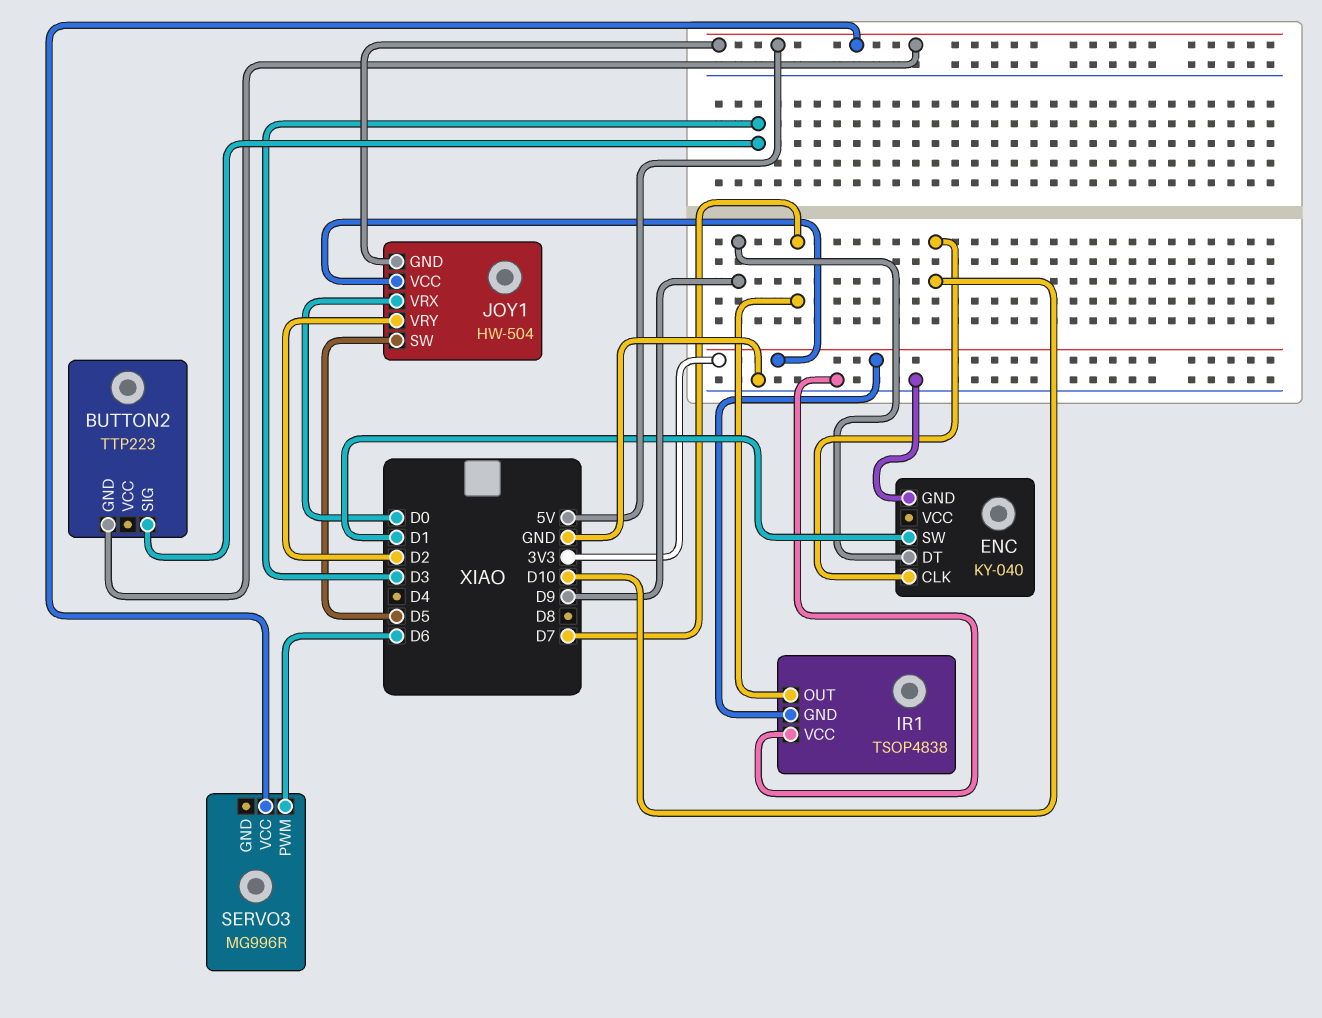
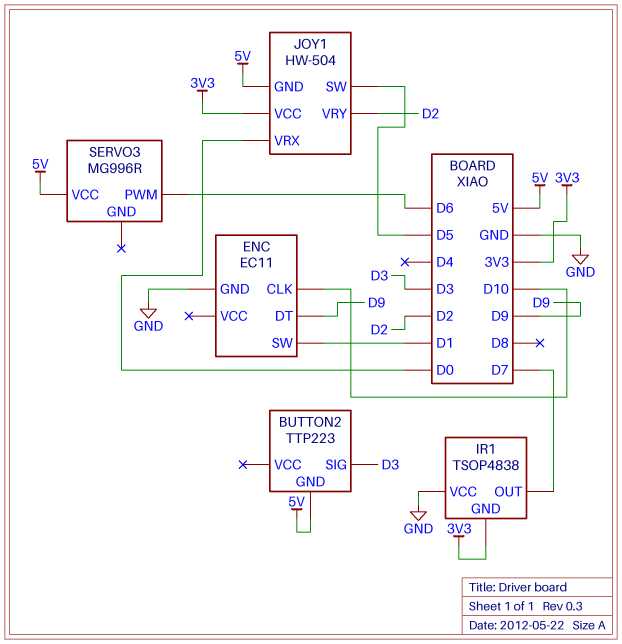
ENC: KY-040 -> EC11

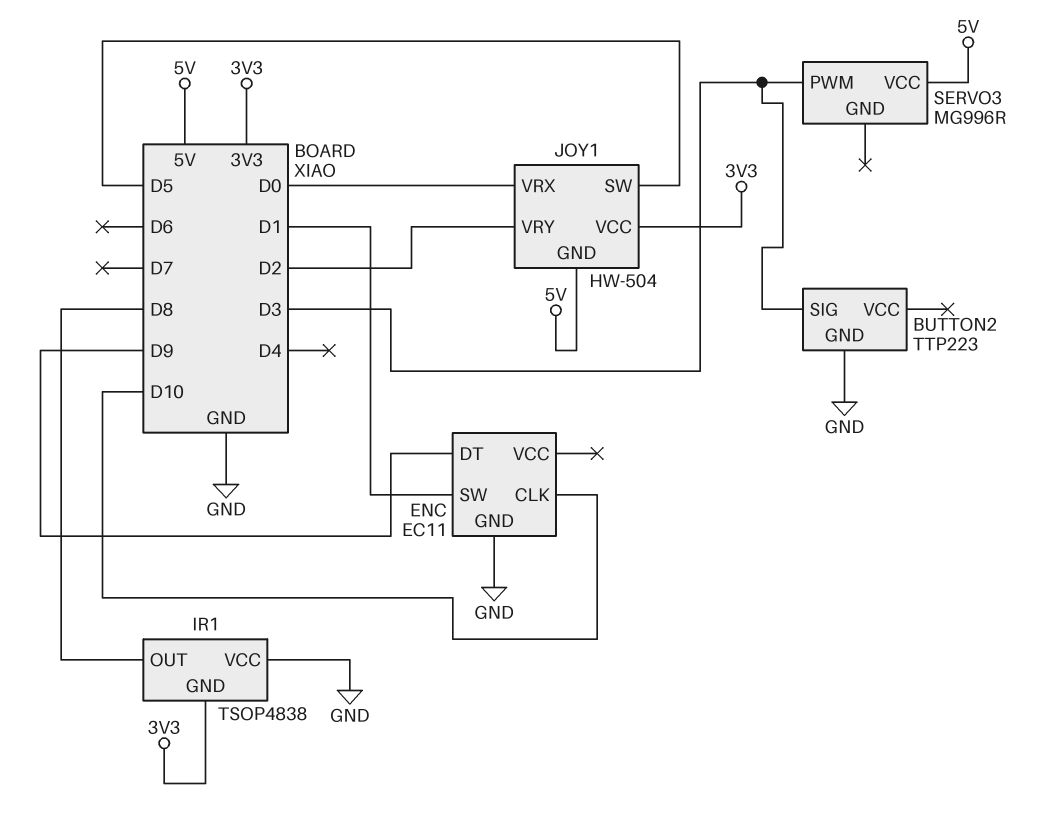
BUTTON2 pin GND: 5V -> GND
IR1 pin OUT: D7 -> D8
SERVO3 pin PWM: D6 -> D3

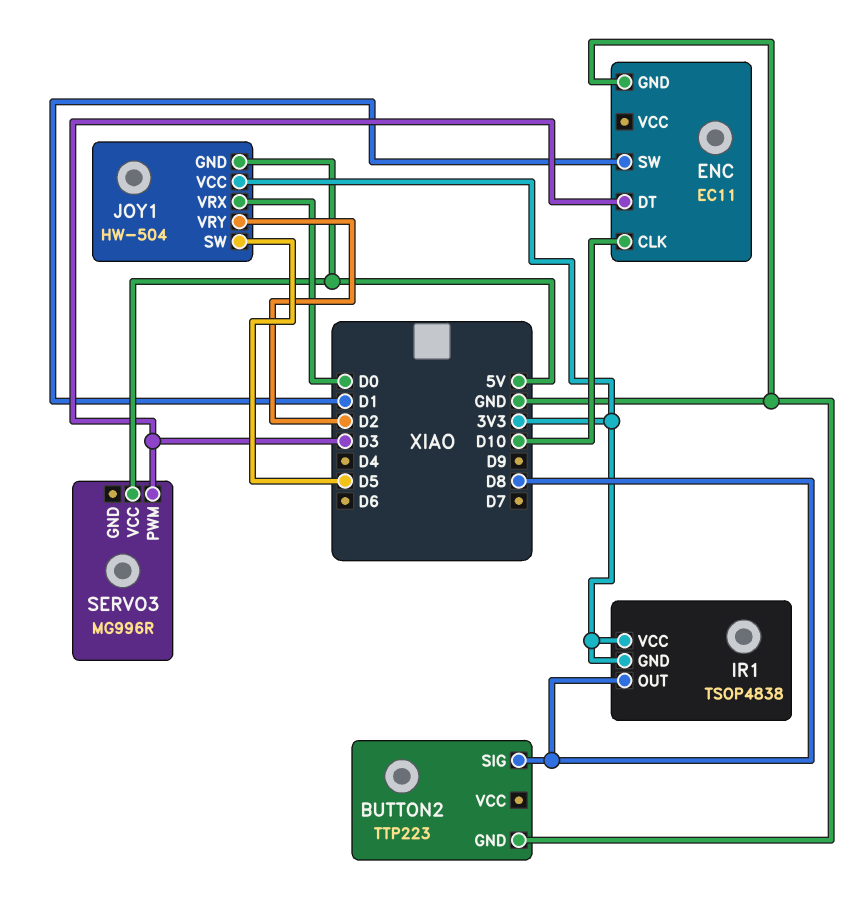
BUTTON2 pin SIG: D3 -> D8
ENC pin DT: D9 -> D3
IR1 pin VCC: GND -> 3V3

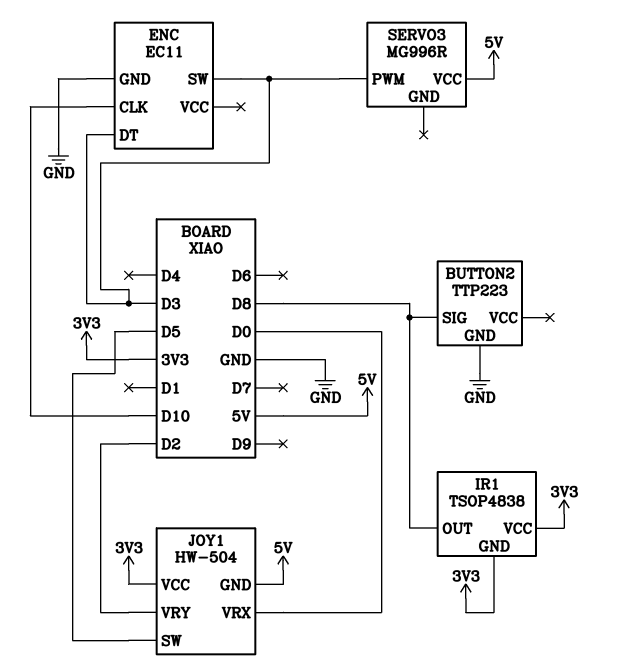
ENC pin SW: D1 -> D3

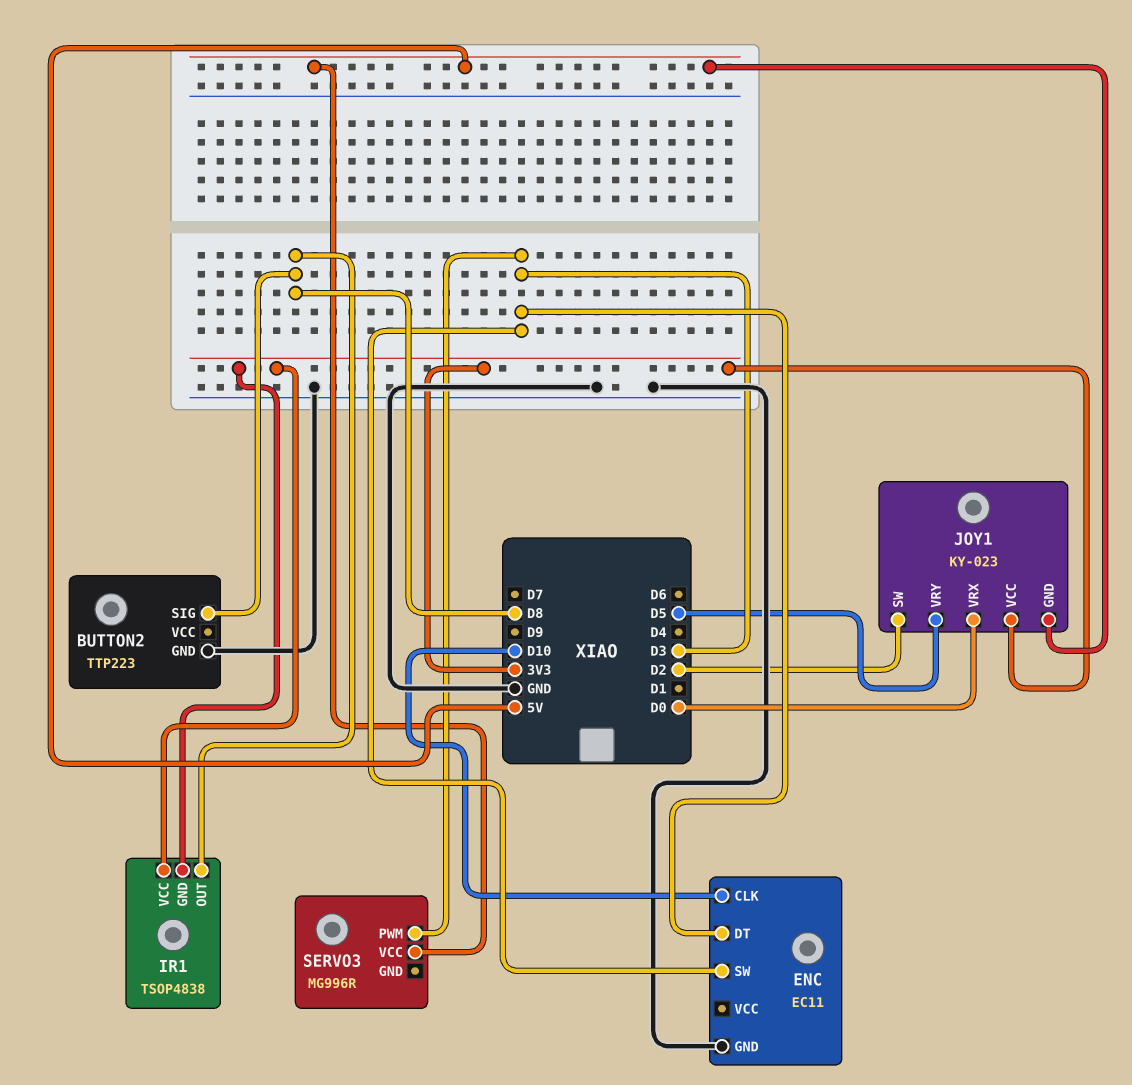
JOY1: HW-504 -> KY-023
JOY1 pin SW: D5 -> D2
JOY1 pin VRY: D2 -> D5

